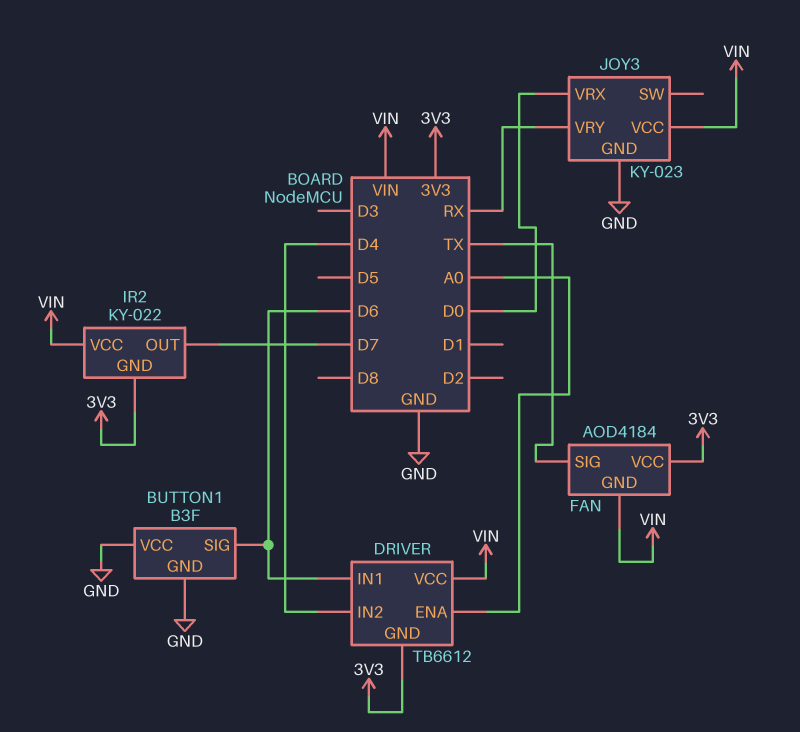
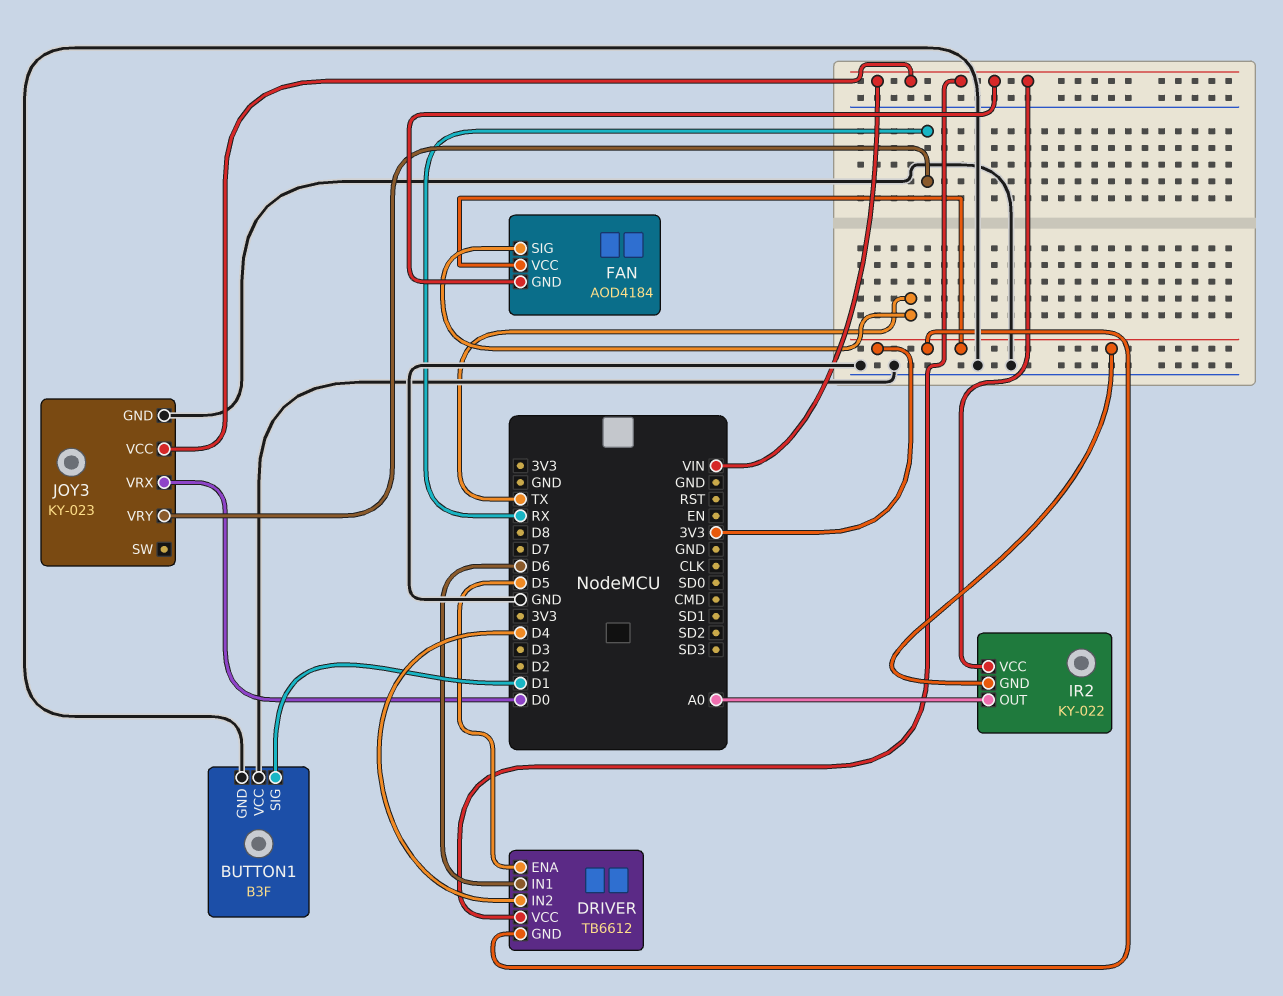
BUTTON1 pin SIG: D6 -> D1
DRIVER pin ENA: A0 -> D5
IR2 pin OUT: D7 -> A0

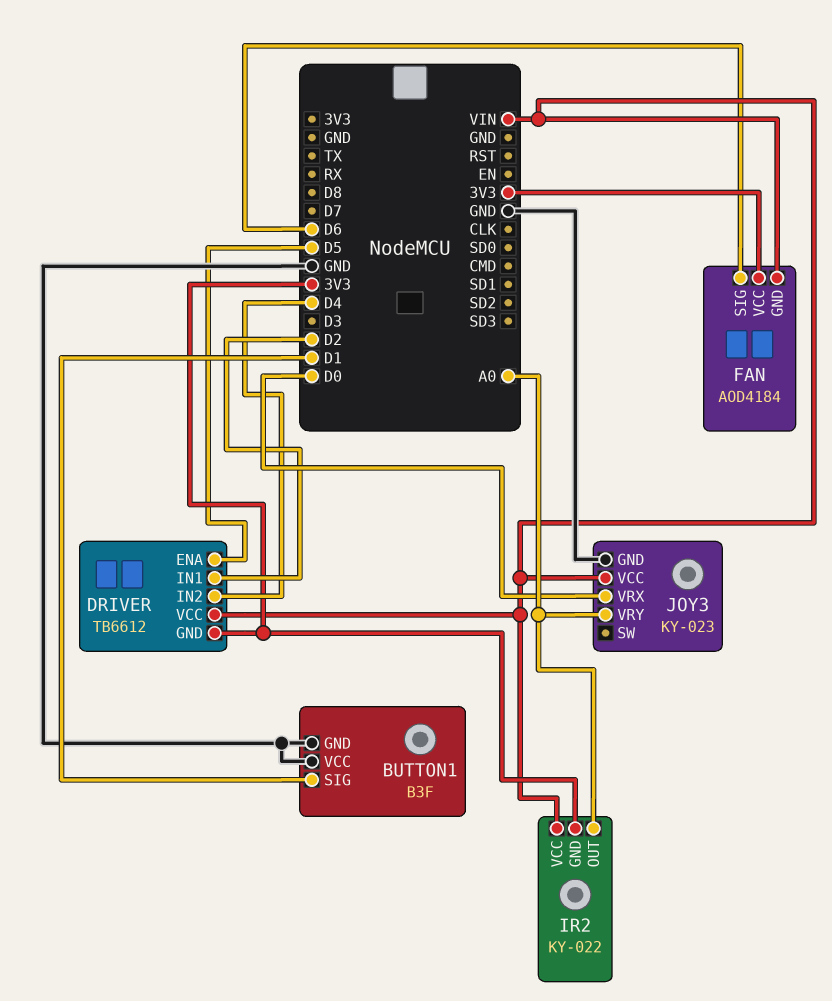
DRIVER pin IN1: D6 -> D2
FAN pin SIG: TX -> D6
JOY3 pin VRY: RX -> A0

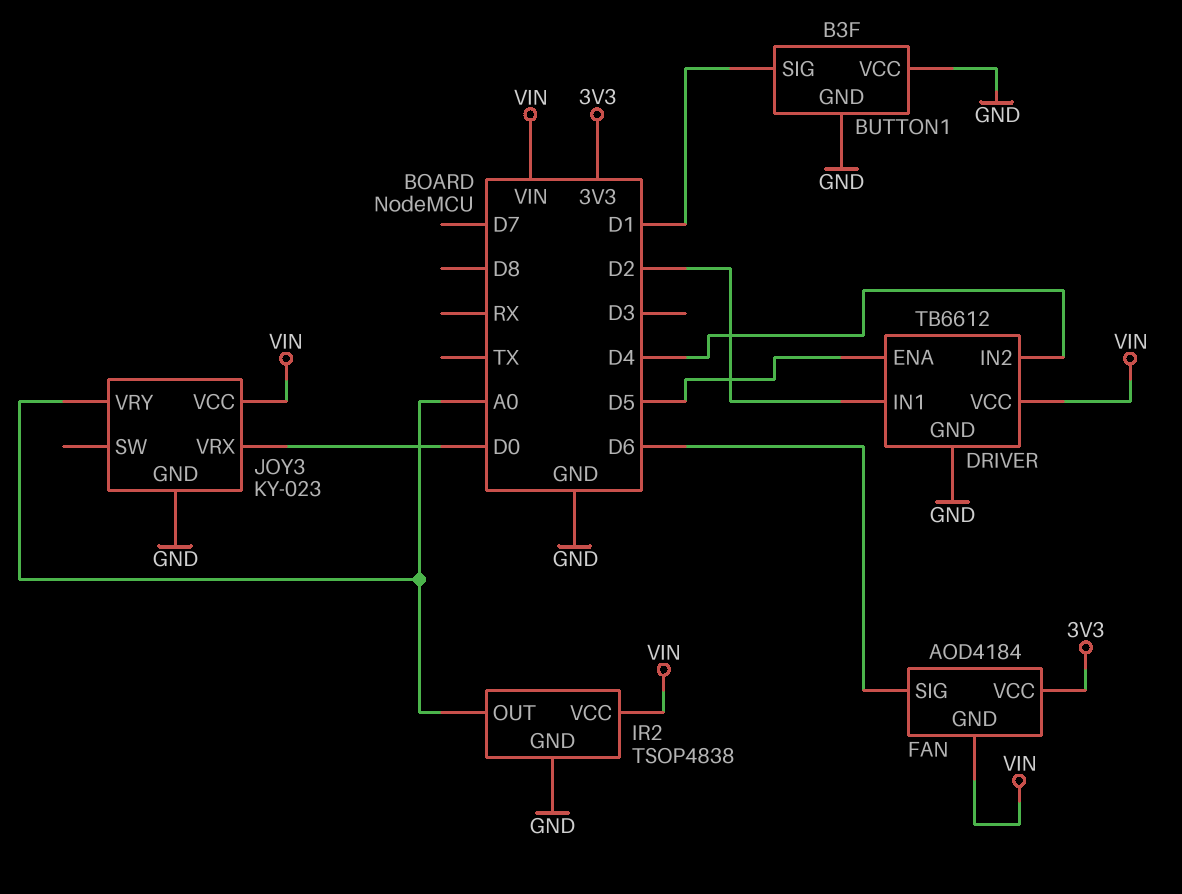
DRIVER pin GND: 3V3 -> GND
IR2: KY-022 -> TSOP4838
IR2 pin GND: 3V3 -> GND

